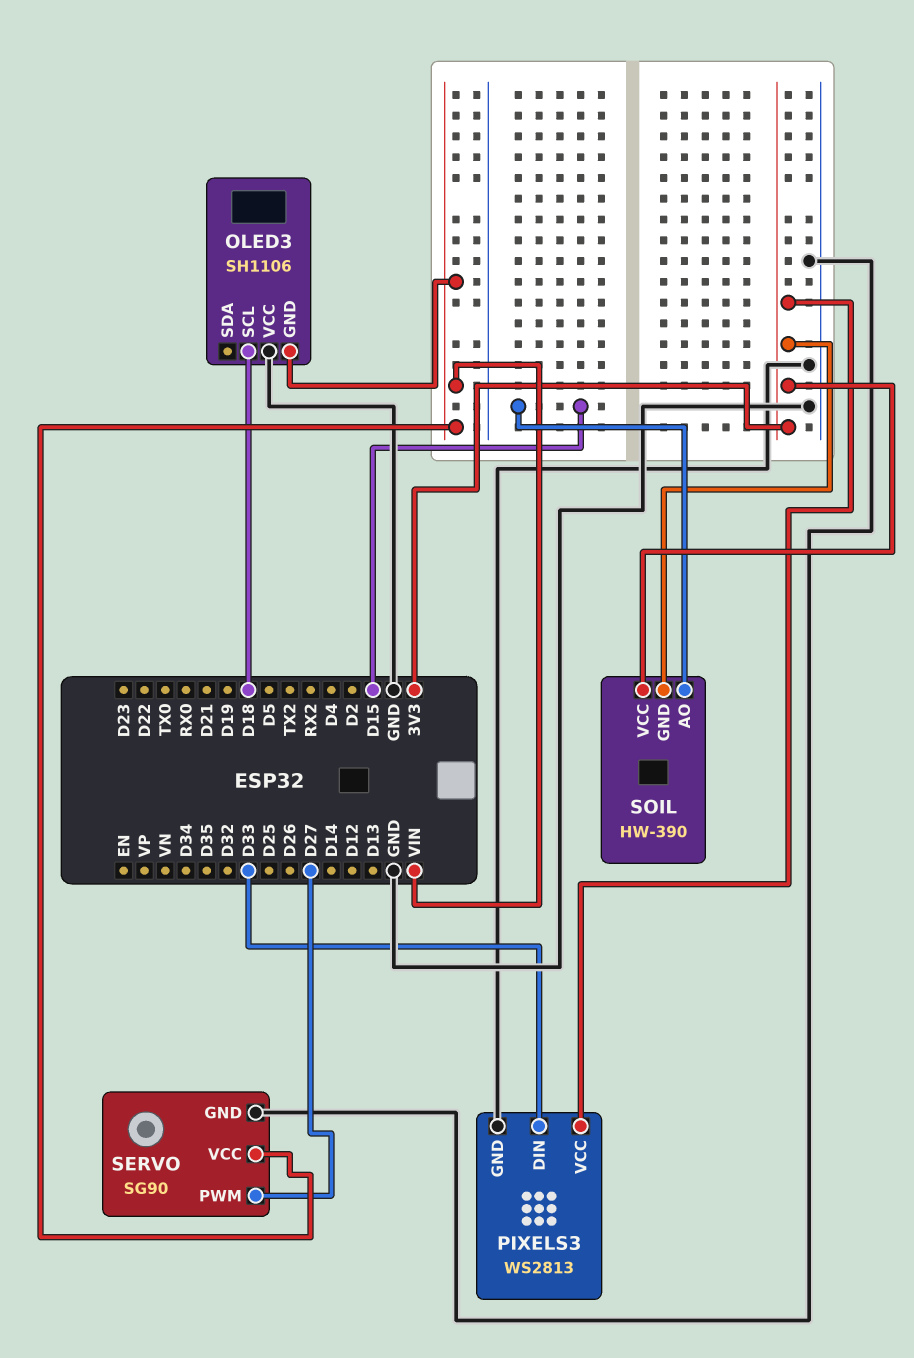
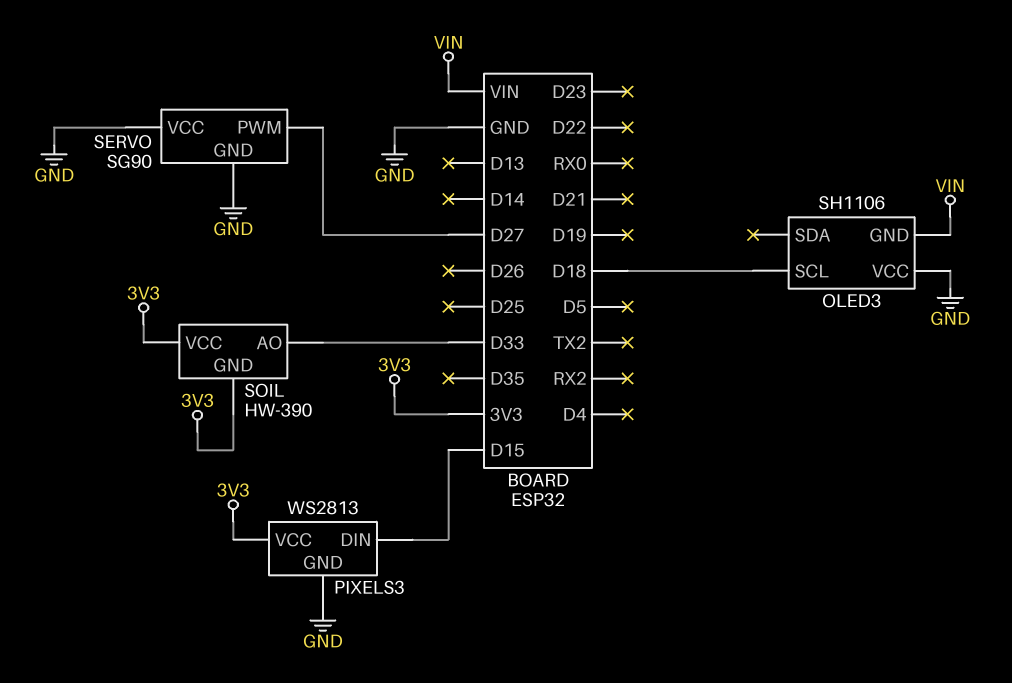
PIXELS3 pin DIN: D33 -> D15
SERVO pin VCC: VIN -> GND
SOIL pin AO: D15 -> D33

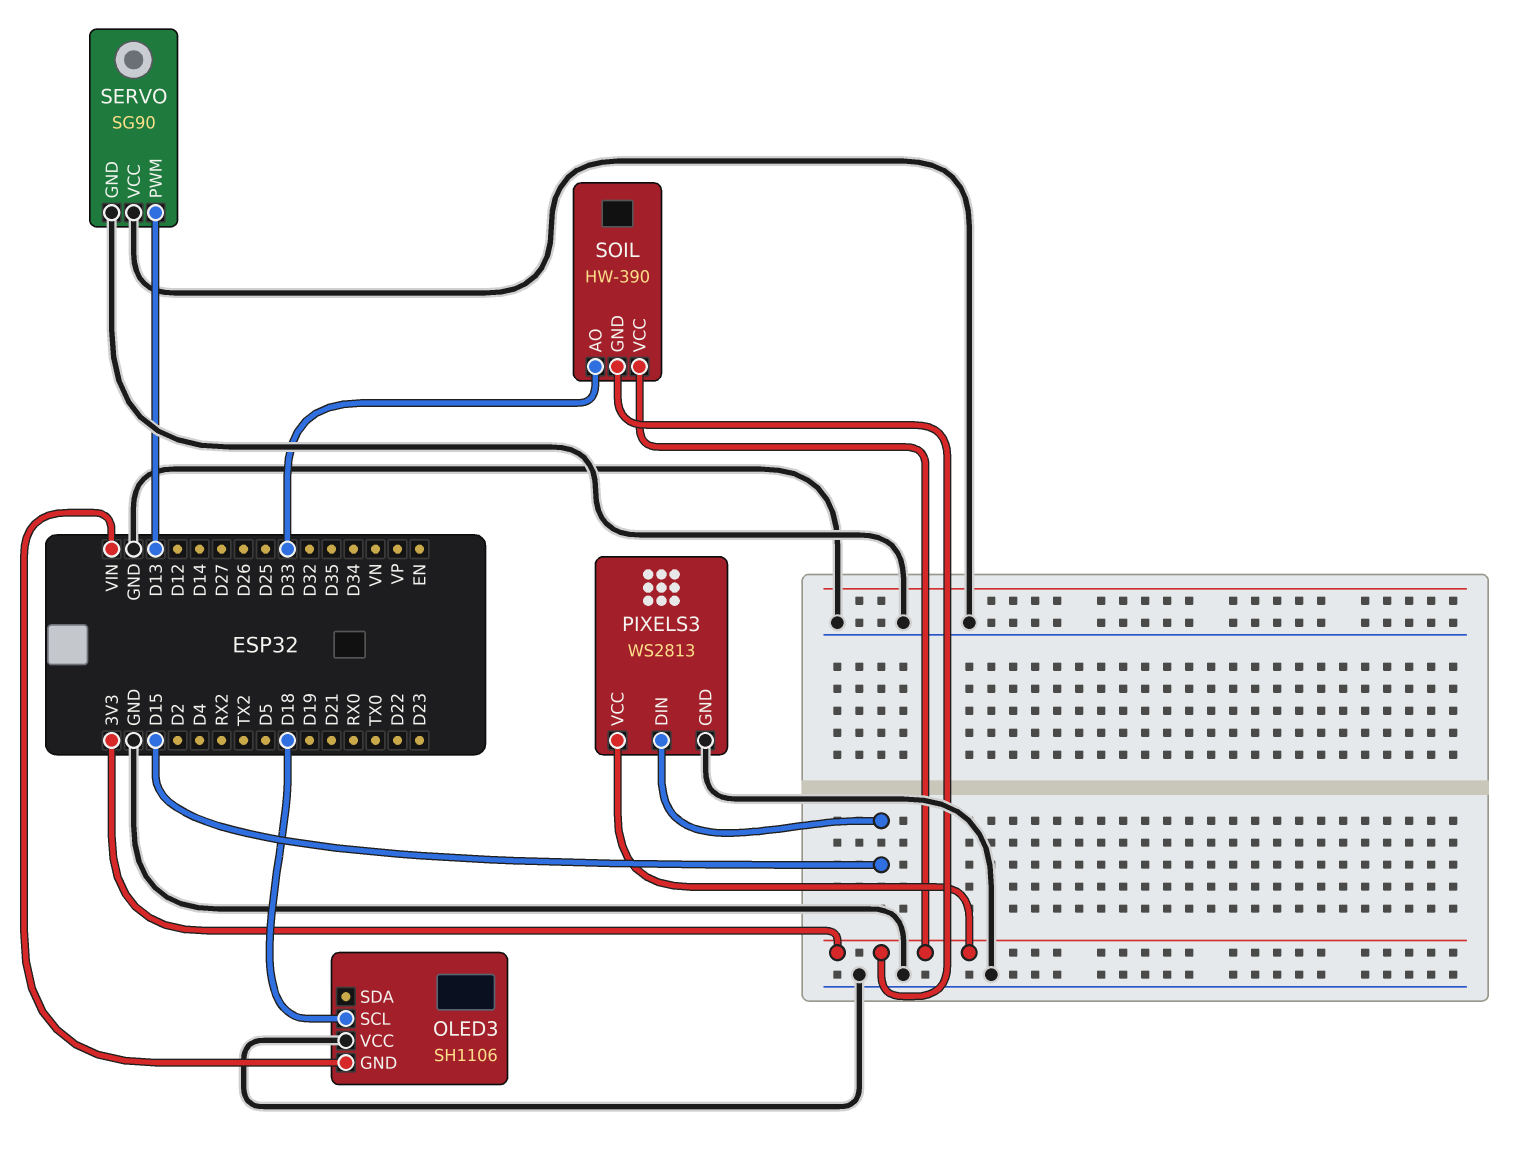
SERVO pin PWM: D27 -> D13

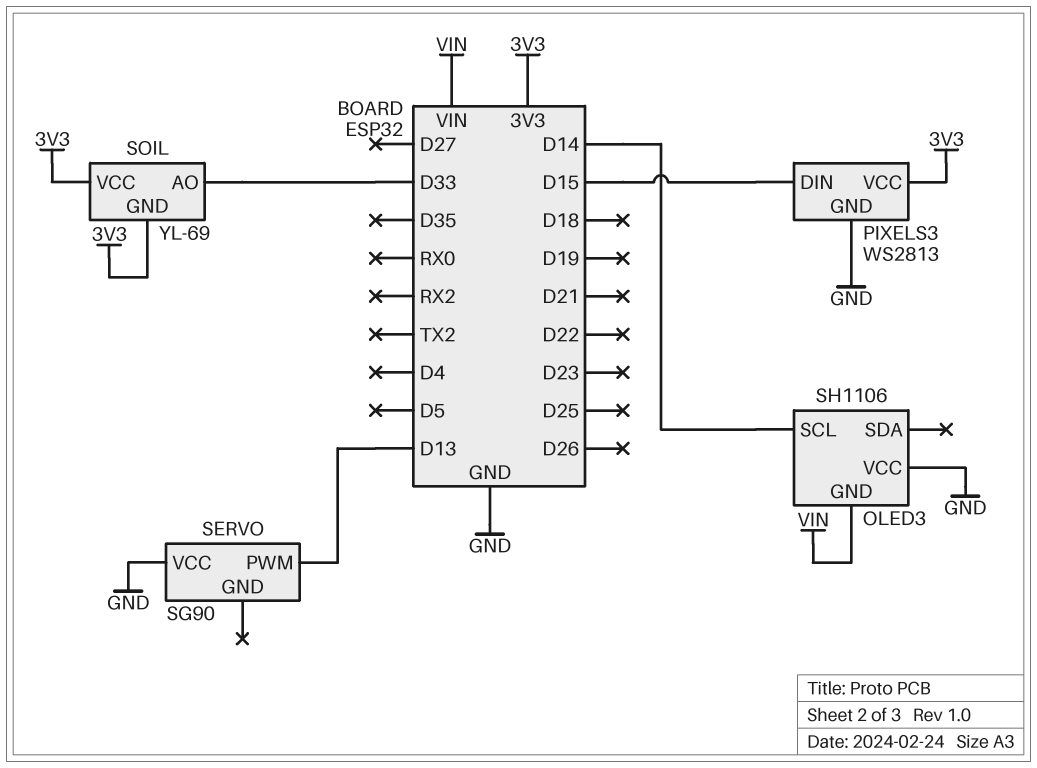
OLED3 pin SCL: D18 -> D14
SERVO pin GND: GND -> none
SOIL: HW-390 -> YL-69

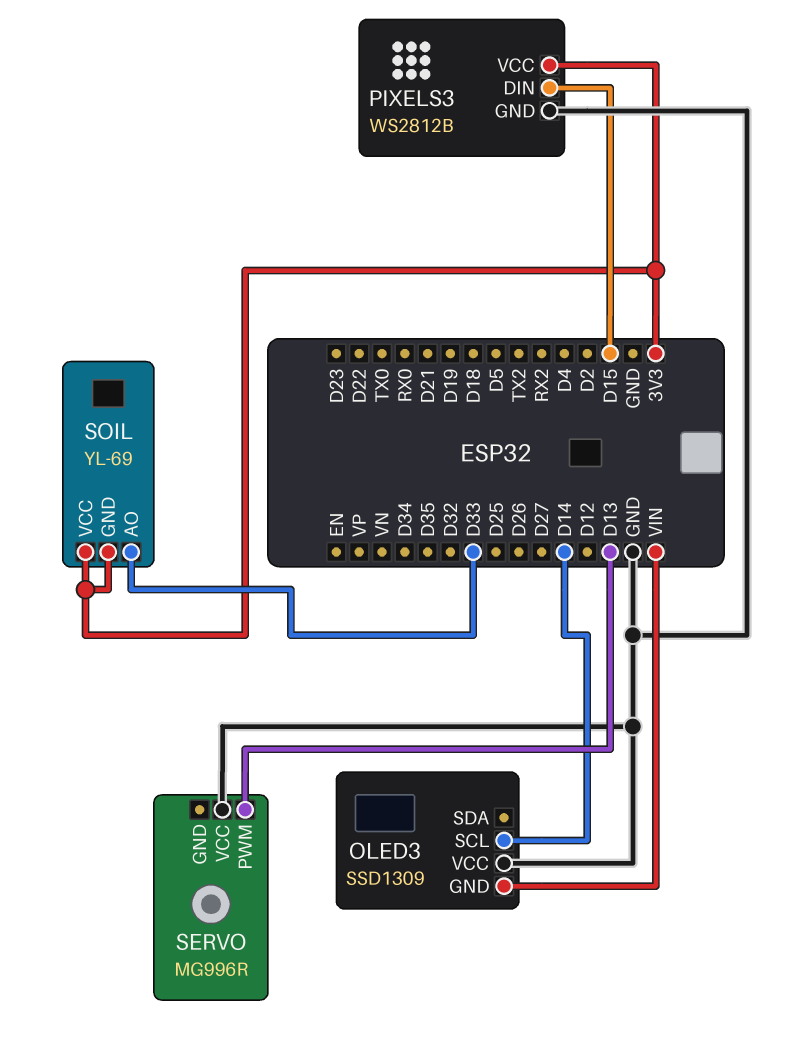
OLED3: SH1106 -> SSD1309
PIXELS3: WS2813 -> WS2812B
SERVO: SG90 -> MG996R

